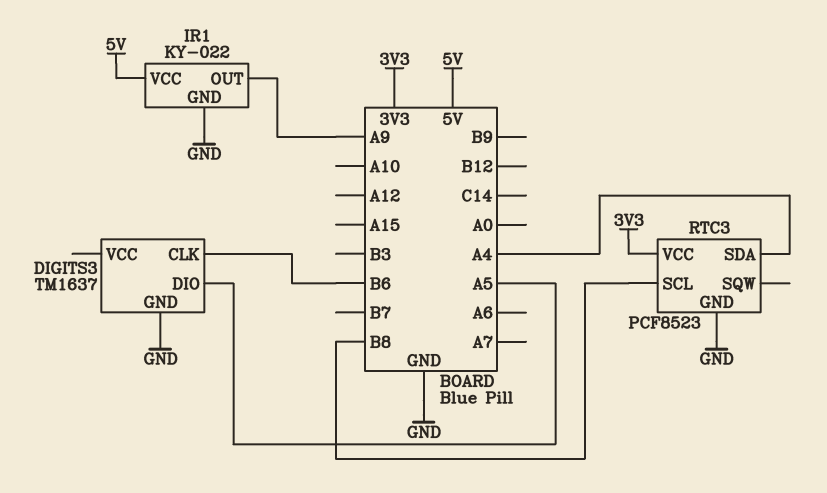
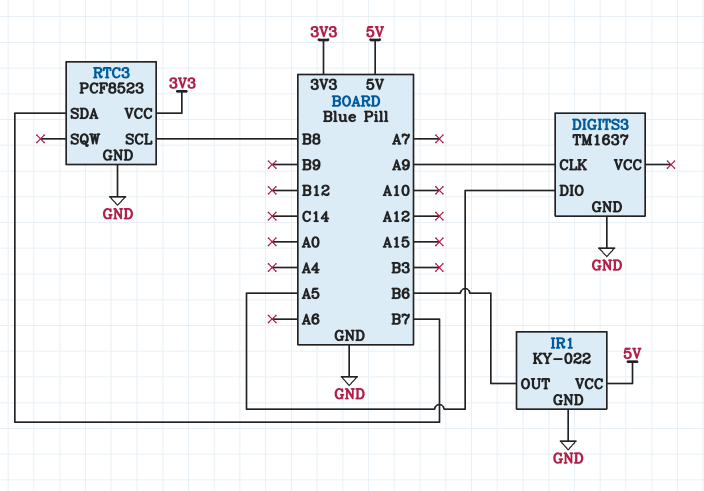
DIGITS3 pin CLK: B6 -> A9
IR1 pin OUT: A9 -> B6
RTC3 pin SDA: A4 -> B7

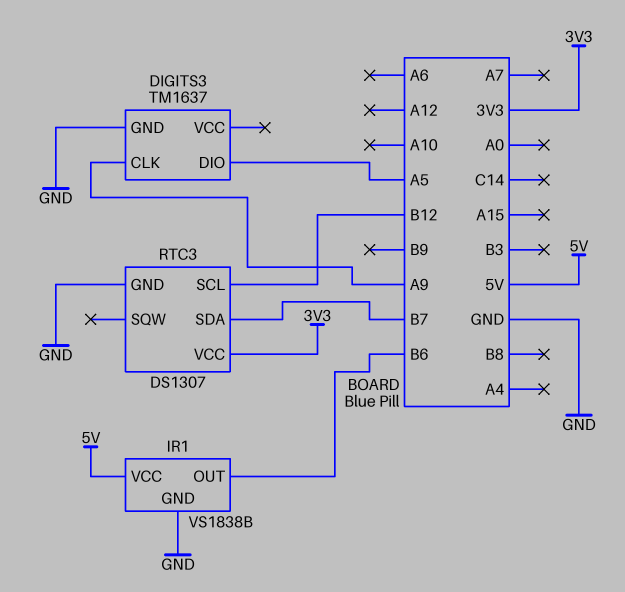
IR1: KY-022 -> VS1838B
RTC3: PCF8523 -> DS1307
RTC3 pin SCL: B8 -> B12

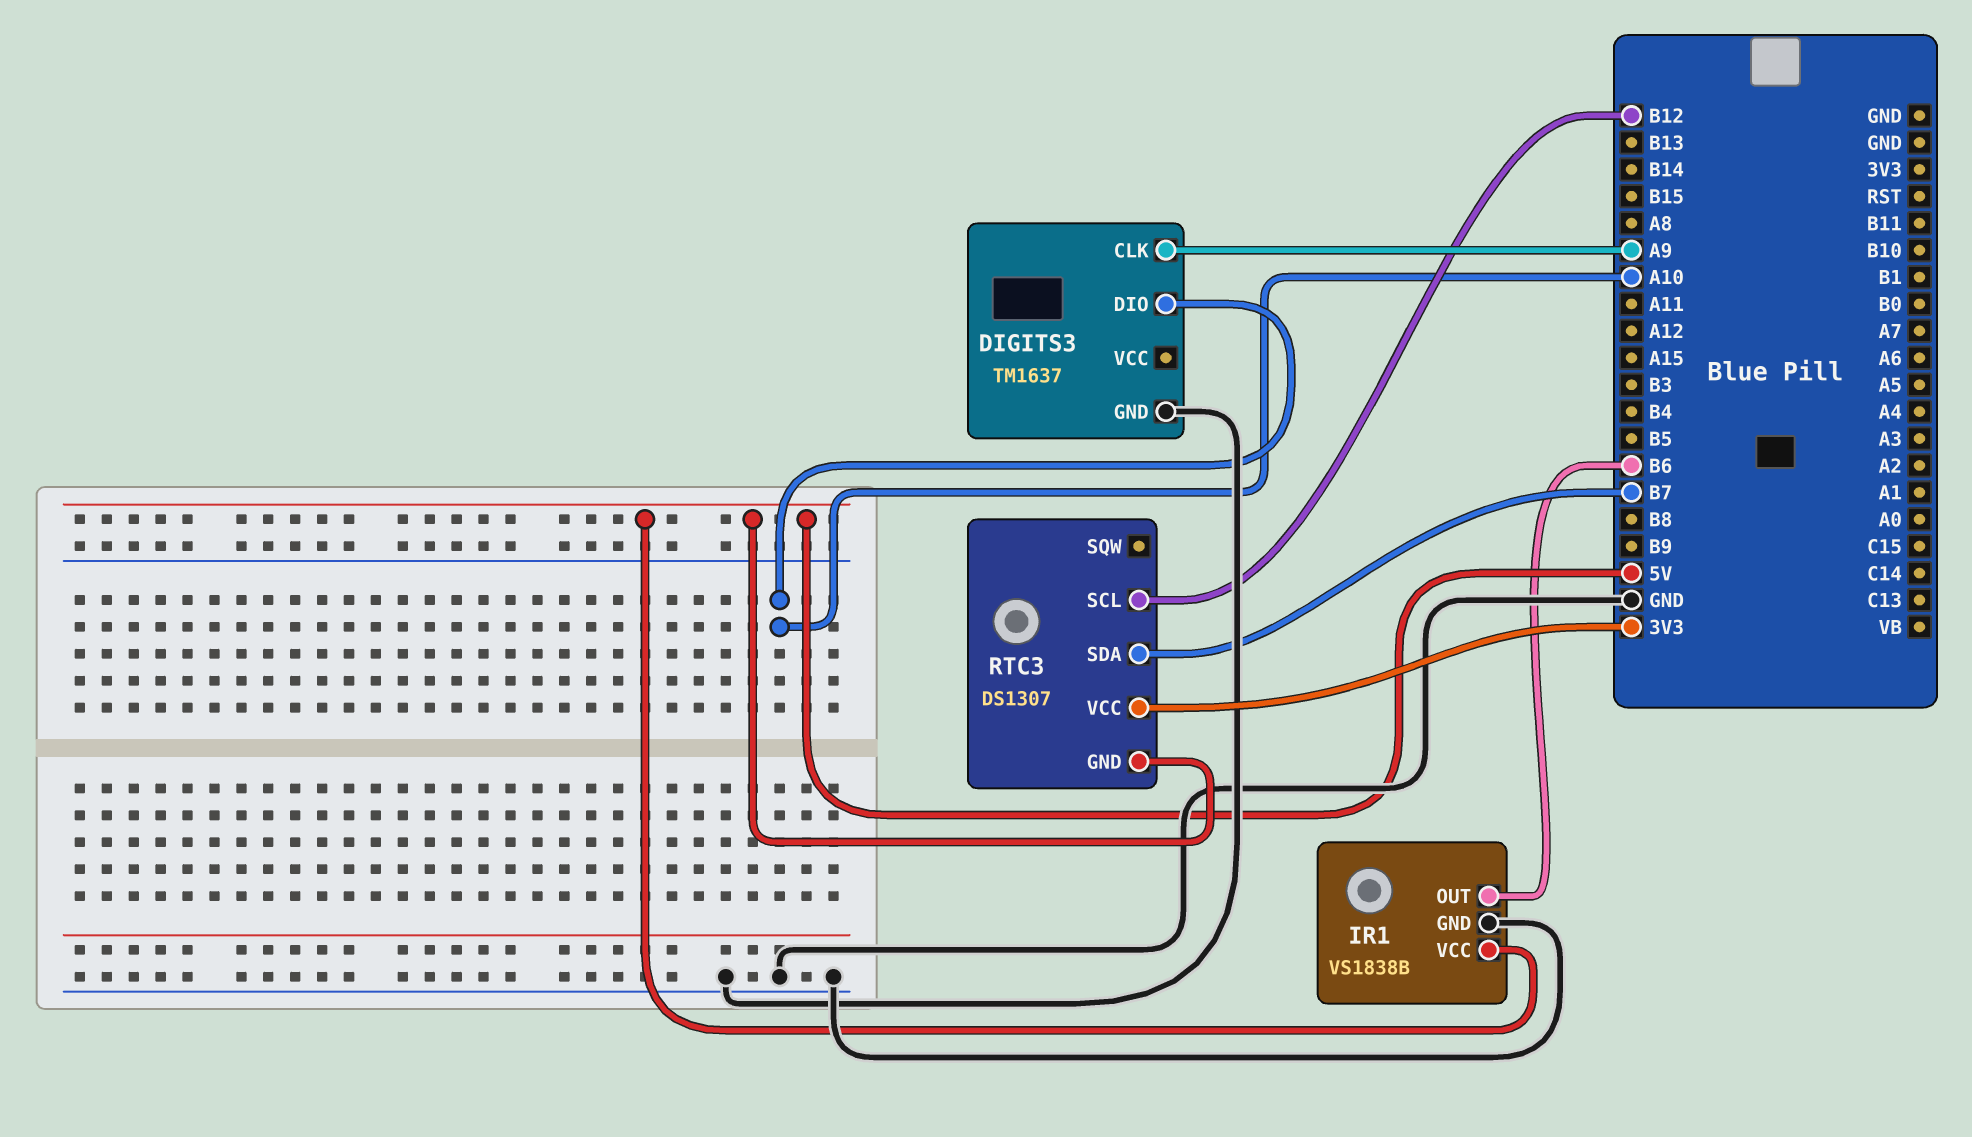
DIGITS3 pin DIO: A5 -> A10
RTC3 pin GND: GND -> 5V

